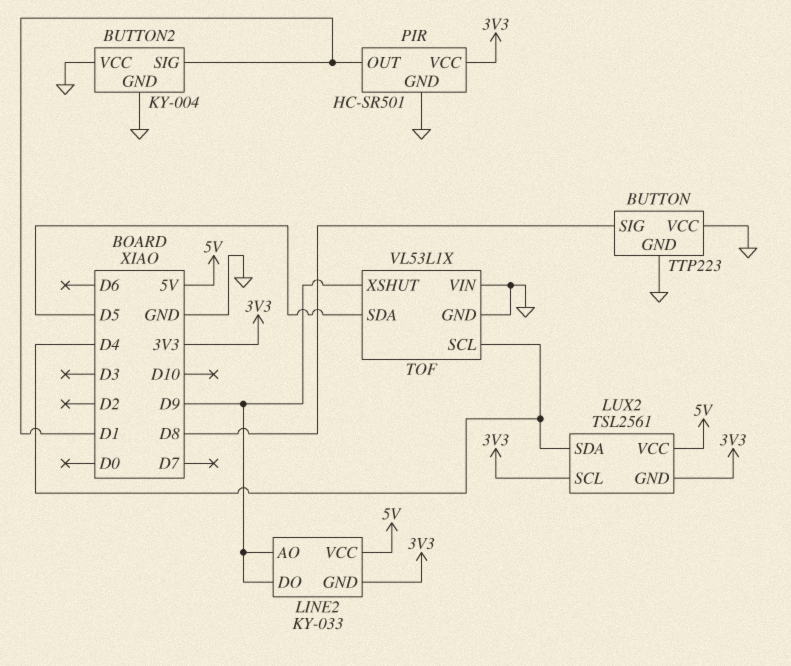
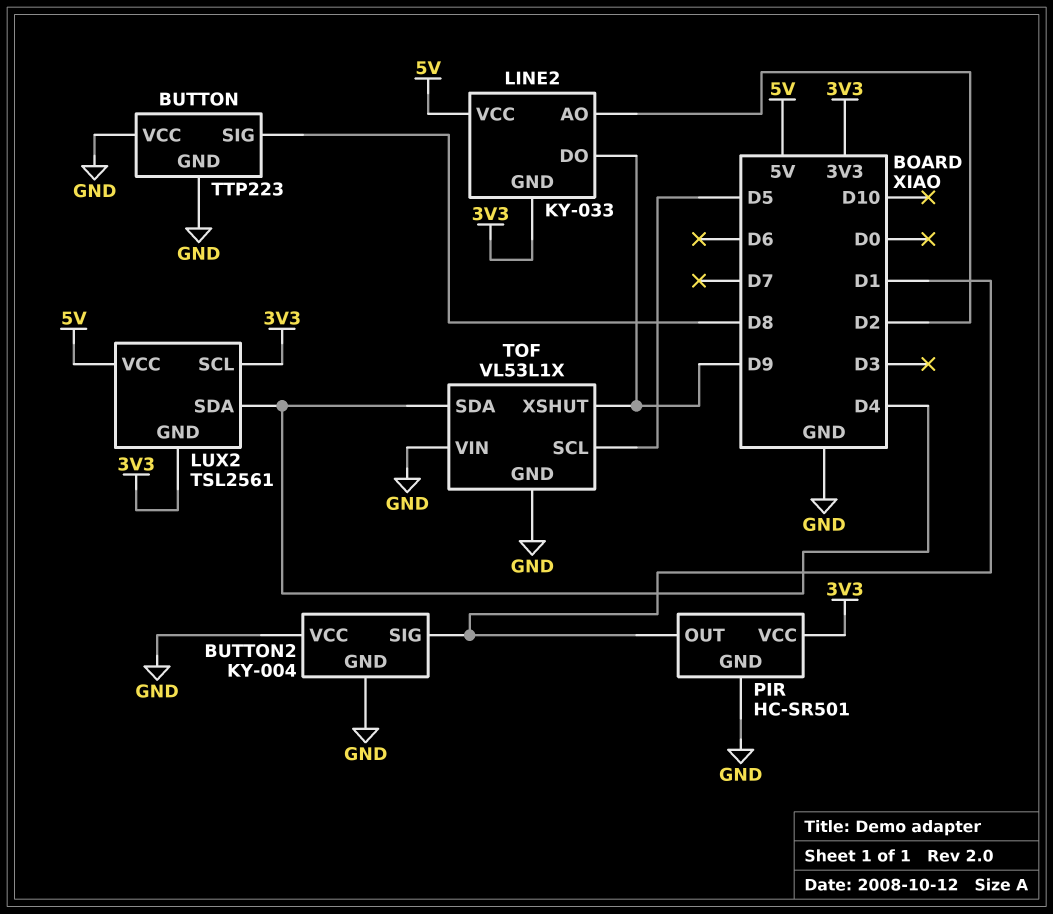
LINE2 pin AO: D9 -> D2
TOF pin SCL: D4 -> D5
TOF pin SDA: D5 -> D4

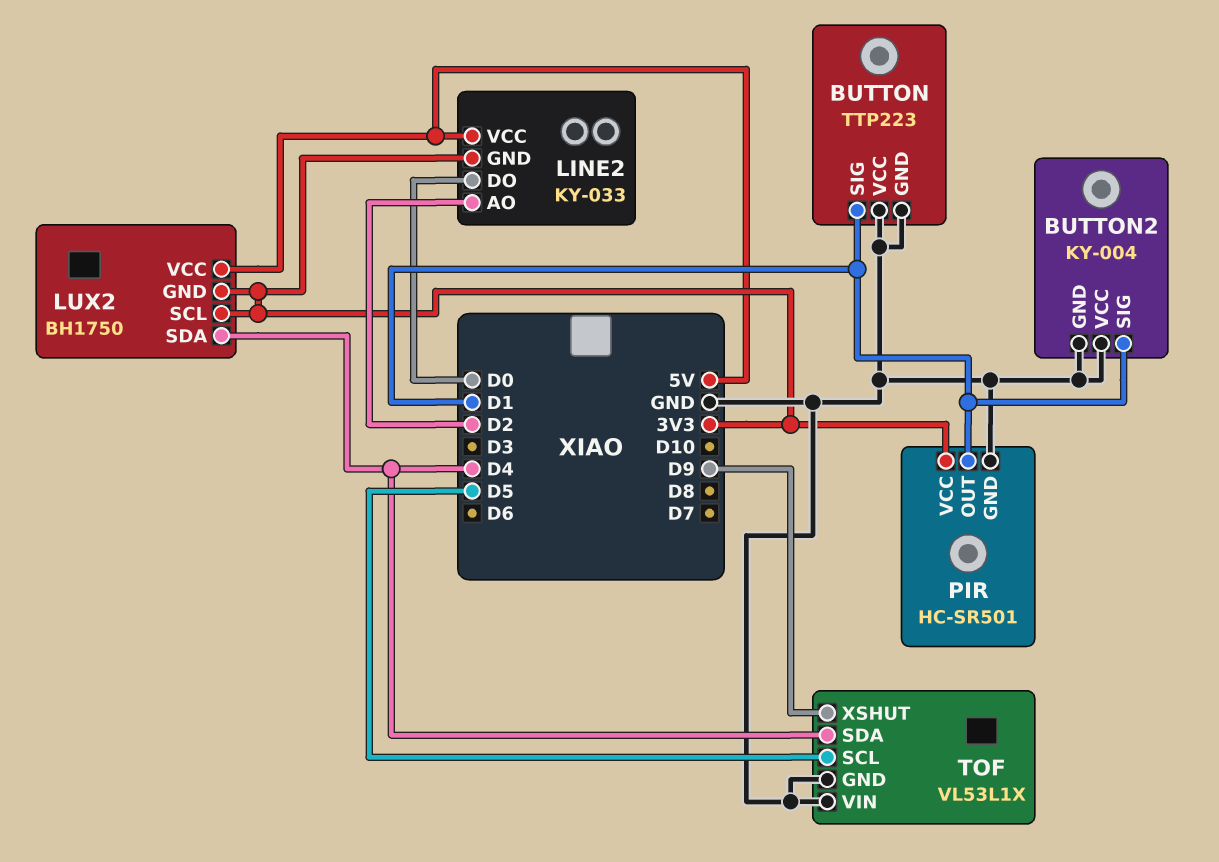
BUTTON pin SIG: D8 -> D1
LINE2 pin DO: D9 -> D0
LUX2: TSL2561 -> BH1750

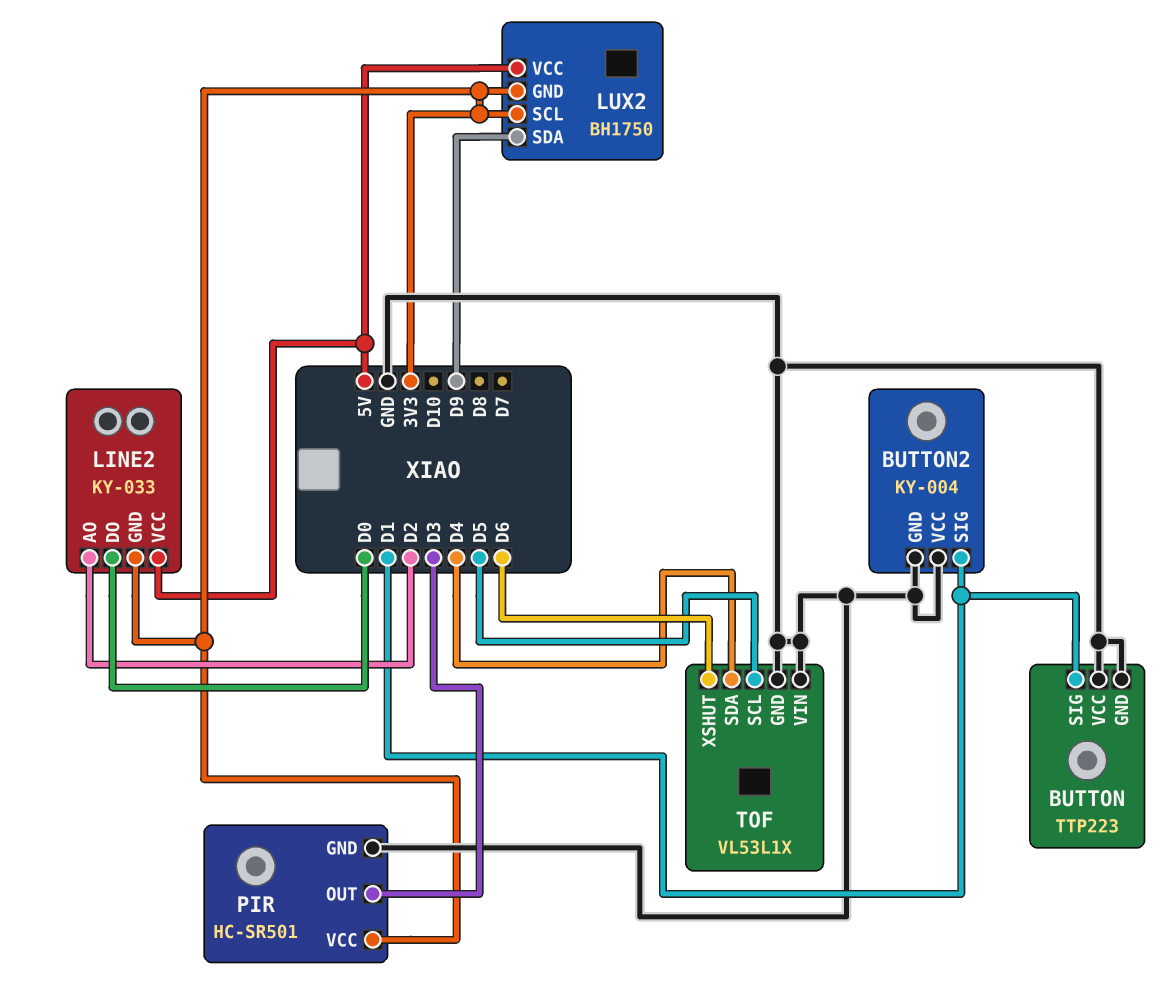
LUX2 pin SDA: D4 -> D9
PIR pin OUT: D1 -> D3
TOF pin XSHUT: D9 -> D6

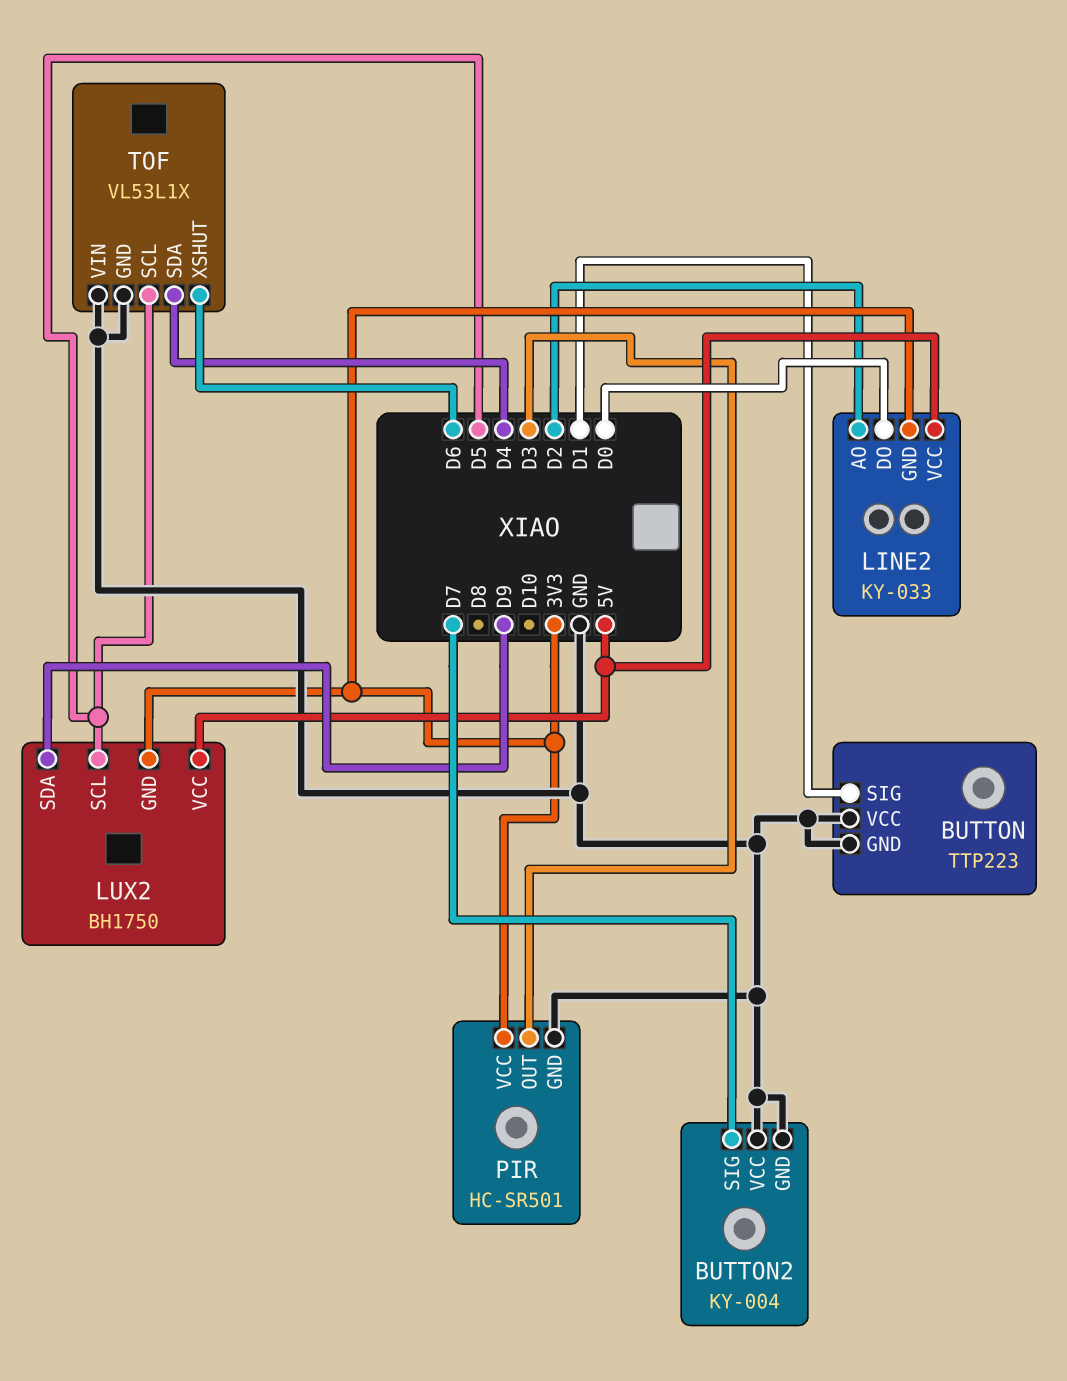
BUTTON2 pin SIG: D1 -> D7
LUX2 pin SCL: 3V3 -> D5

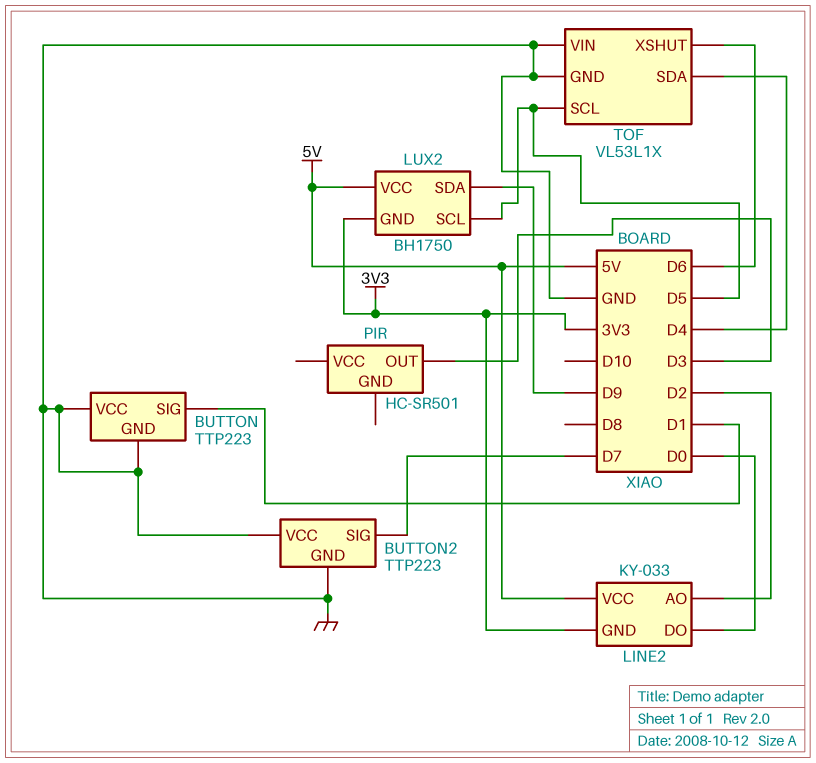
BUTTON2: KY-004 -> TTP223
PIR pin GND: GND -> none
PIR pin VCC: 3V3 -> none

